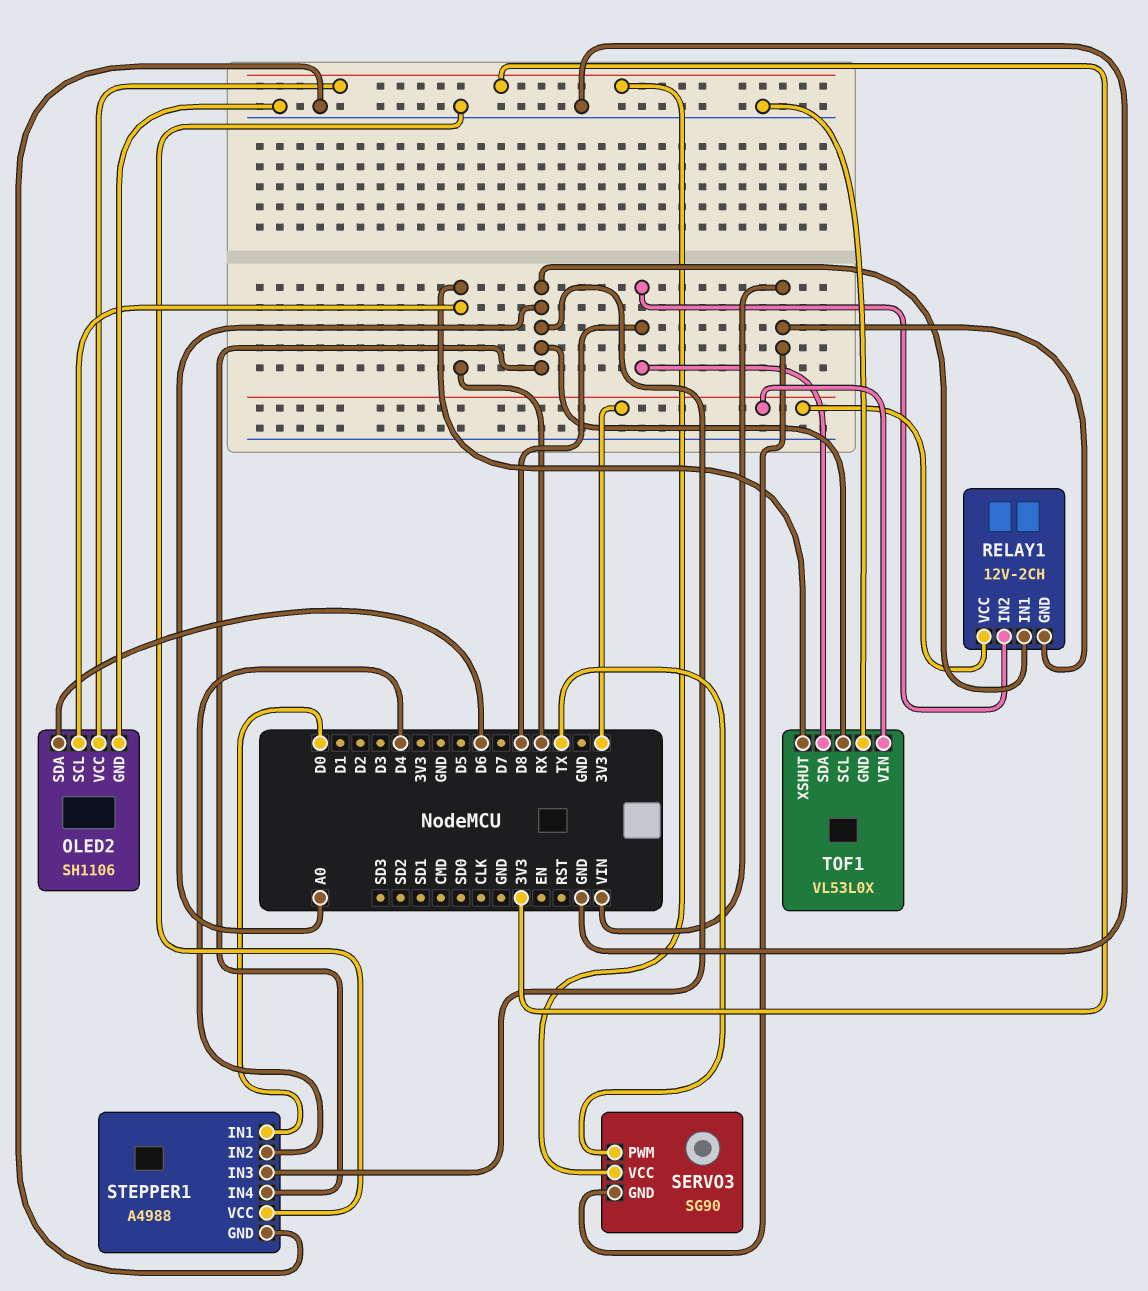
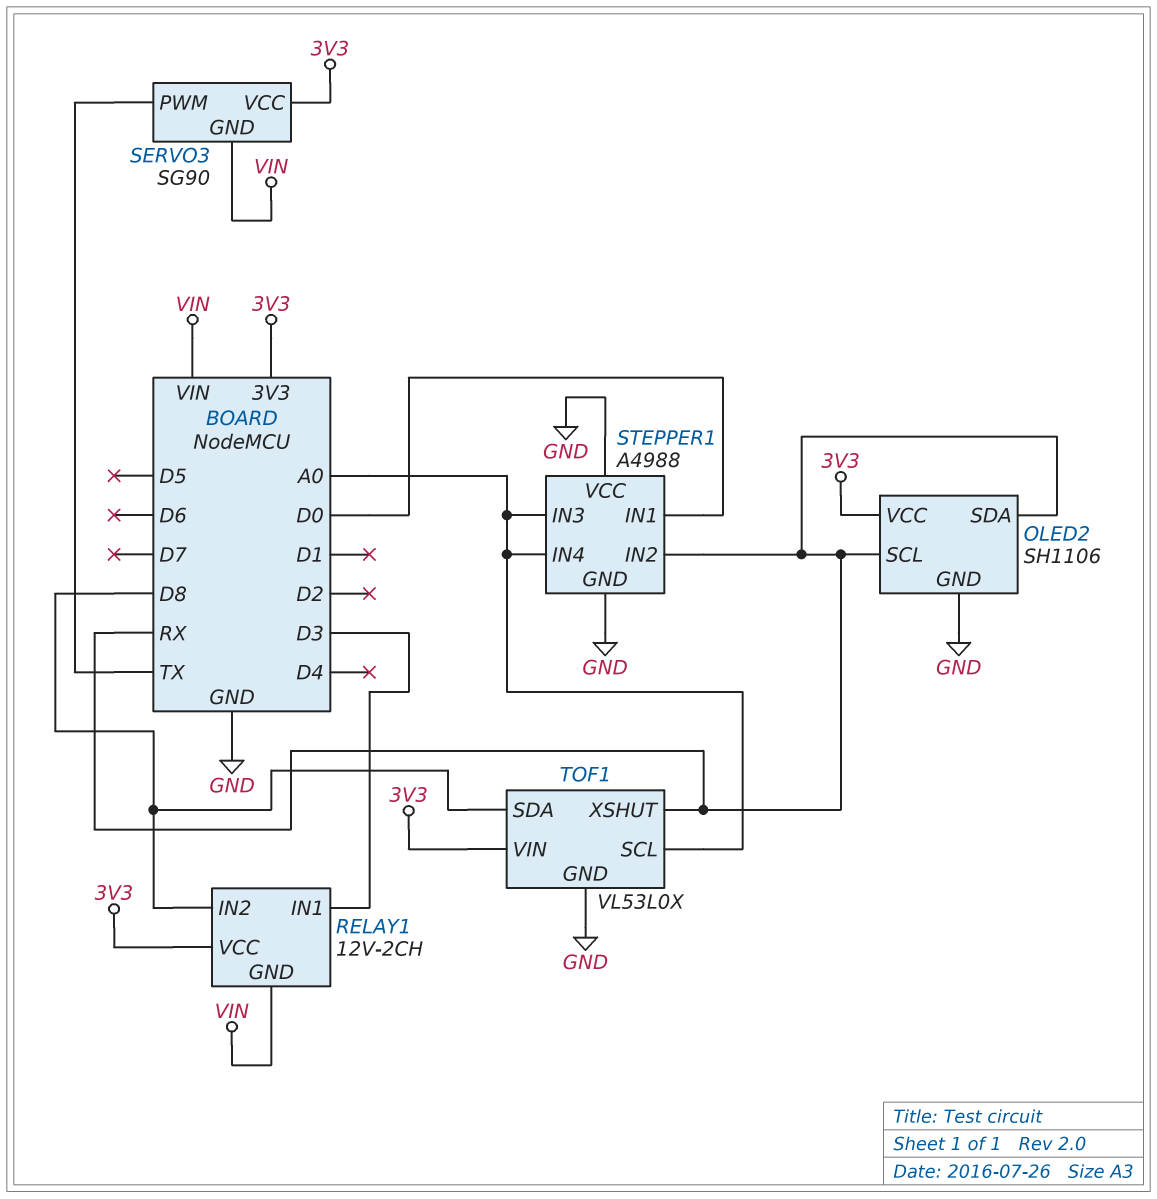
OLED2 pin SDA: D6 -> RX
RELAY1 pin IN1: A0 -> D3
STEPPER1 pin IN2: D4 -> RX

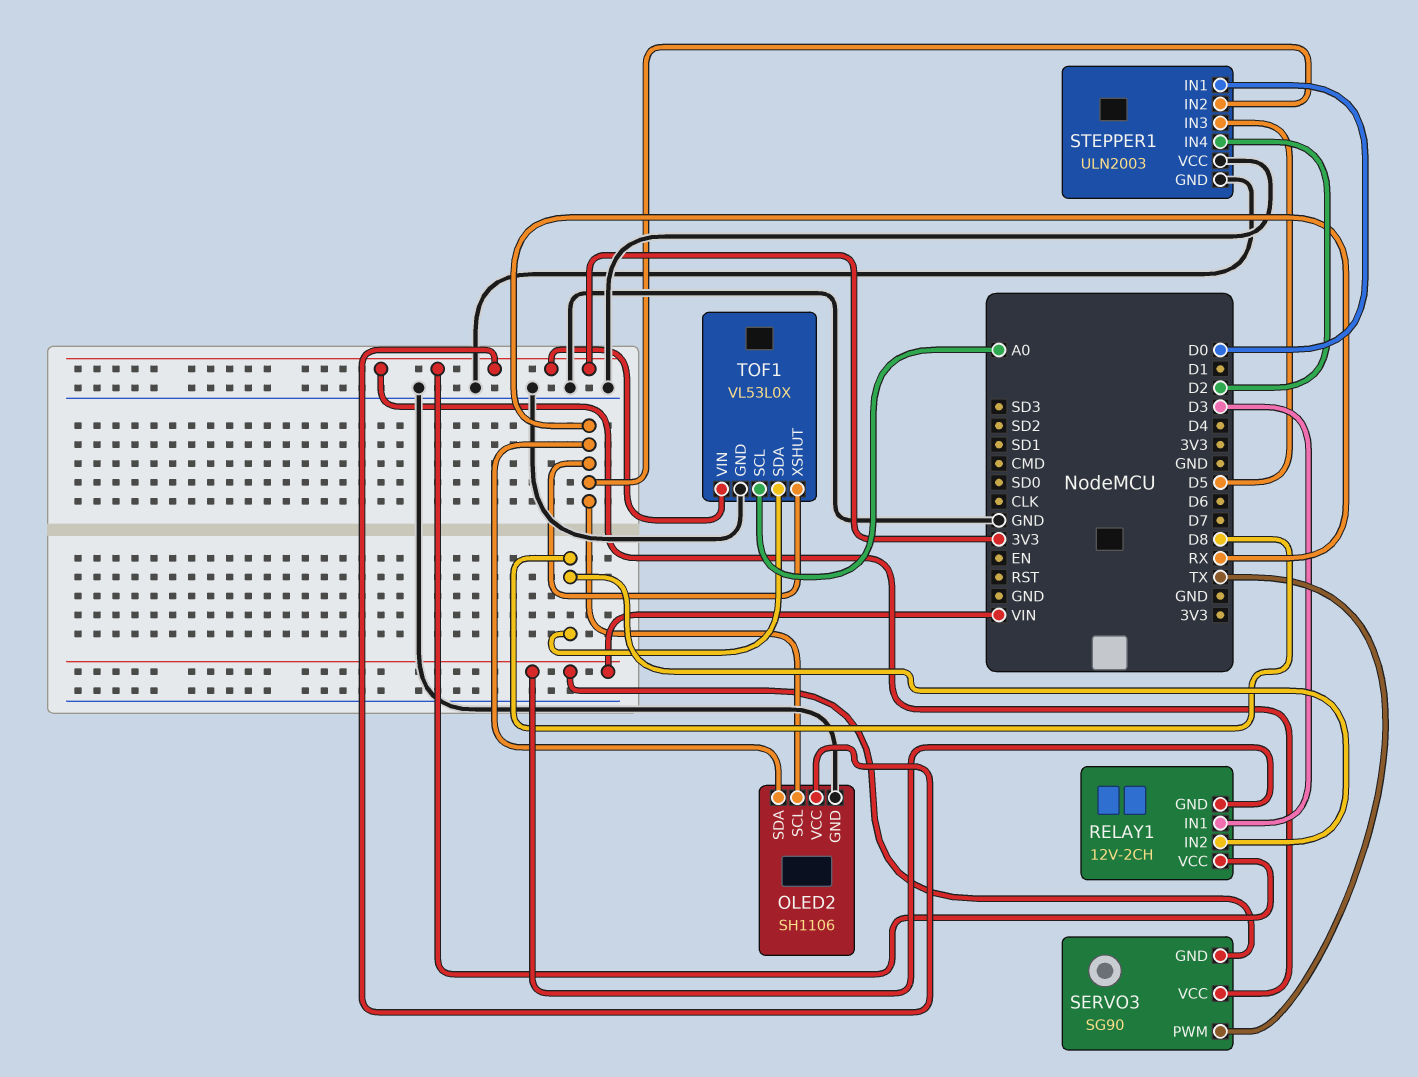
STEPPER1: A4988 -> ULN2003
STEPPER1 pin IN3: A0 -> D5
STEPPER1 pin IN4: A0 -> D2

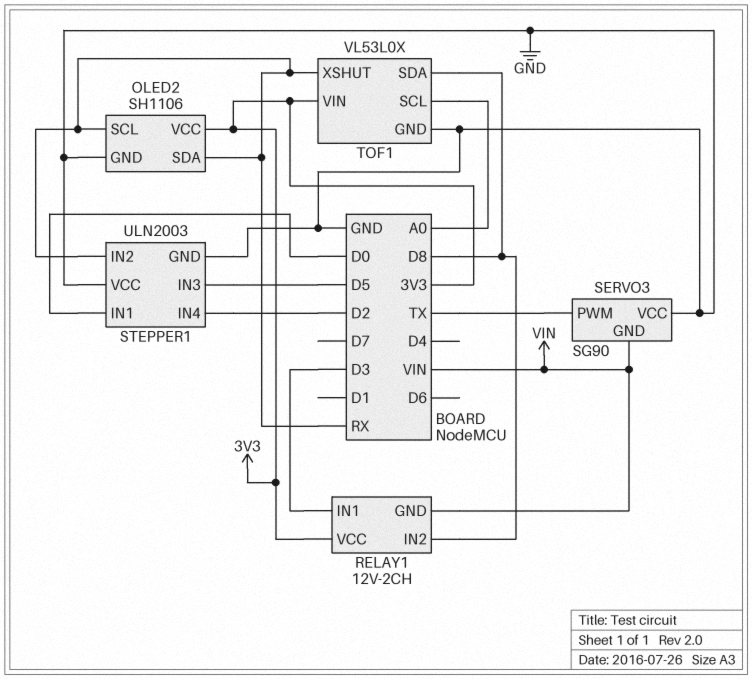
SERVO3 pin VCC: 3V3 -> GND

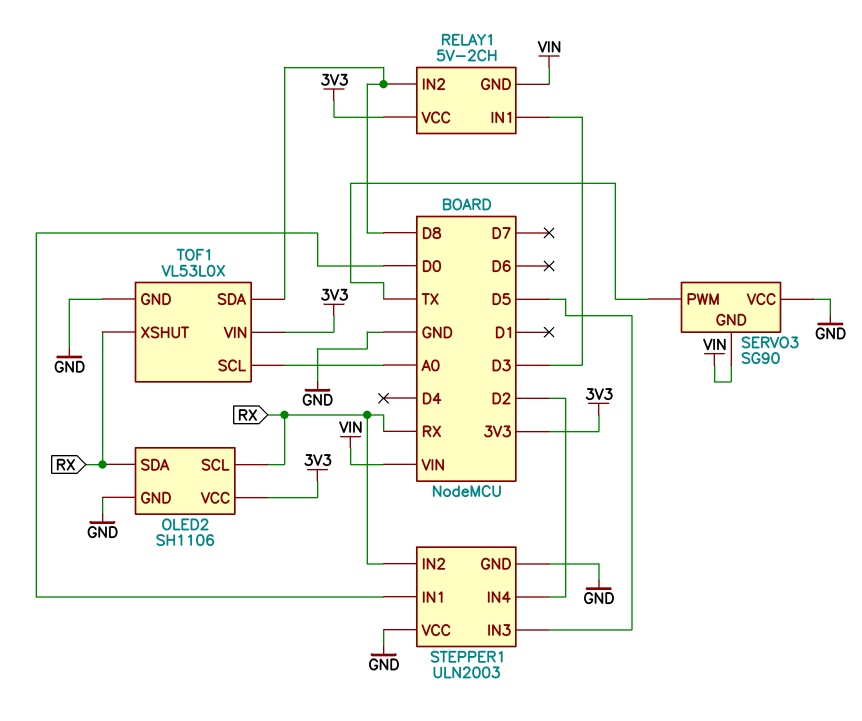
RELAY1: 12V-2CH -> 5V-2CH

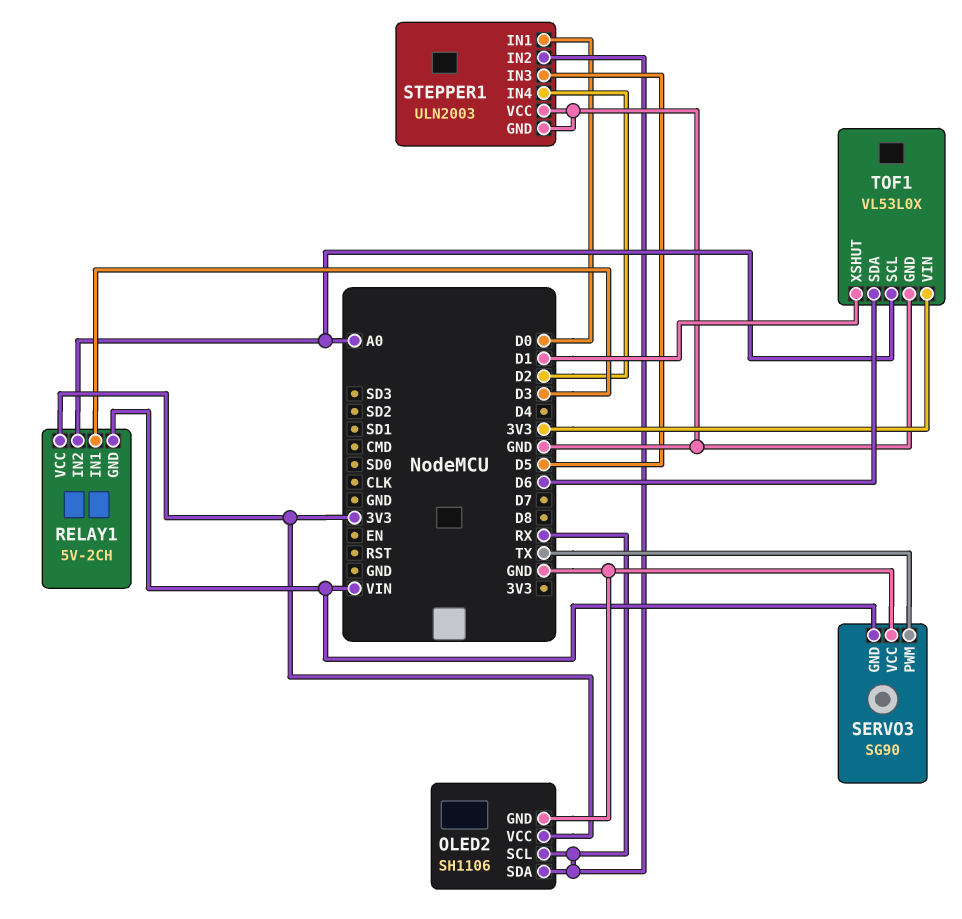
RELAY1 pin IN2: D8 -> A0
TOF1 pin SDA: D8 -> D6
TOF1 pin XSHUT: RX -> D1

